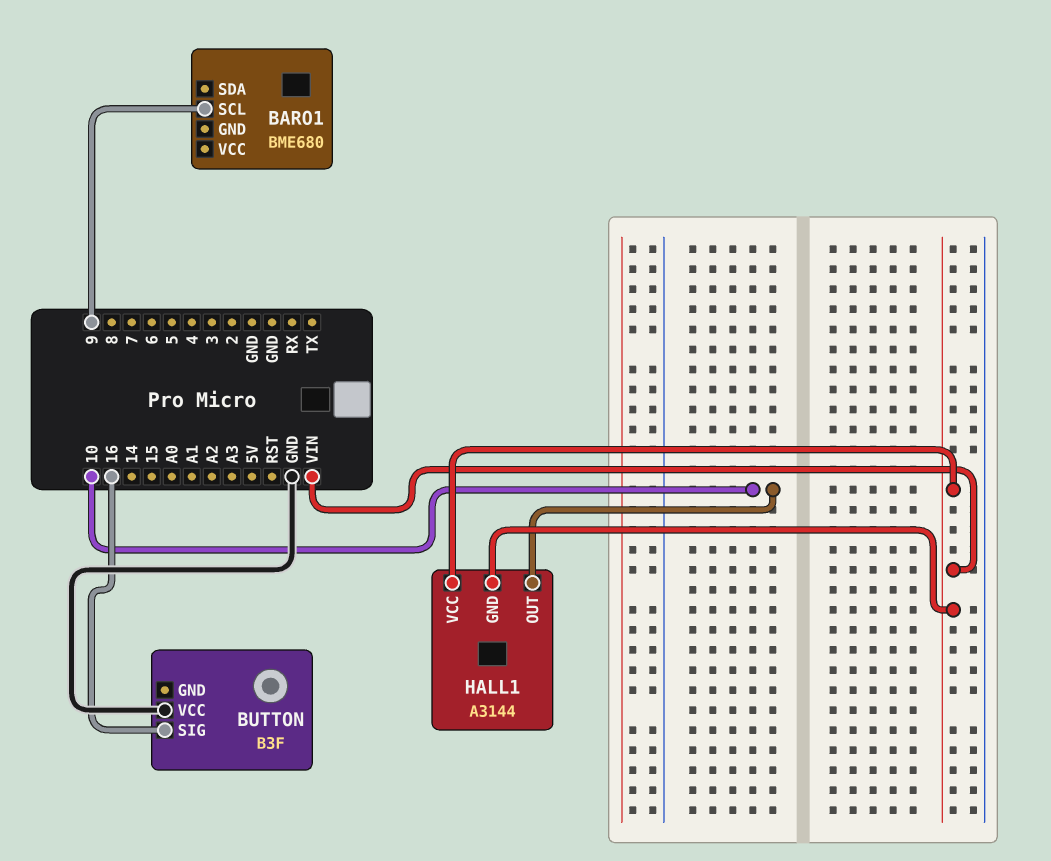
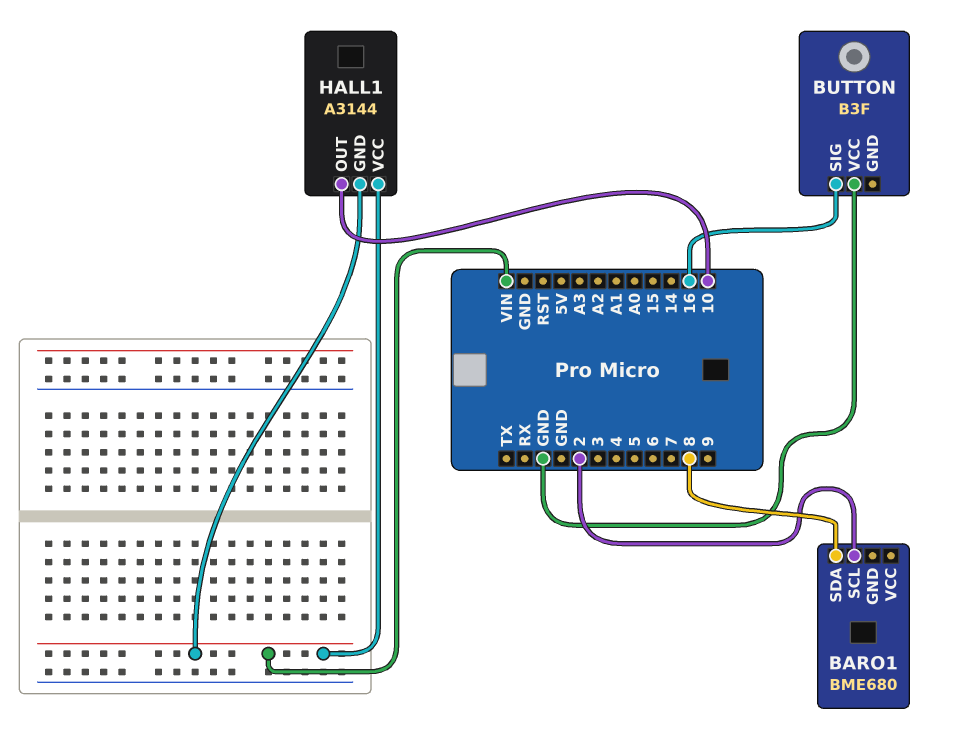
BARO1 pin SCL: 9 -> 2
BARO1 pin SDA: none -> 8

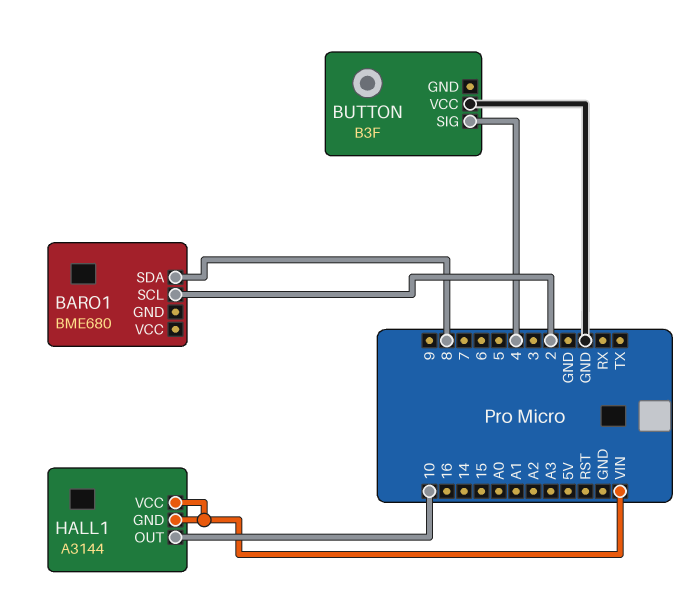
BUTTON pin SIG: 16 -> 4

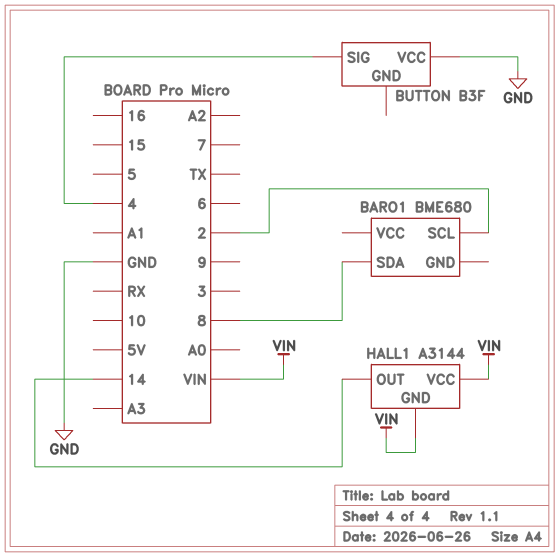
HALL1 pin OUT: 10 -> 14

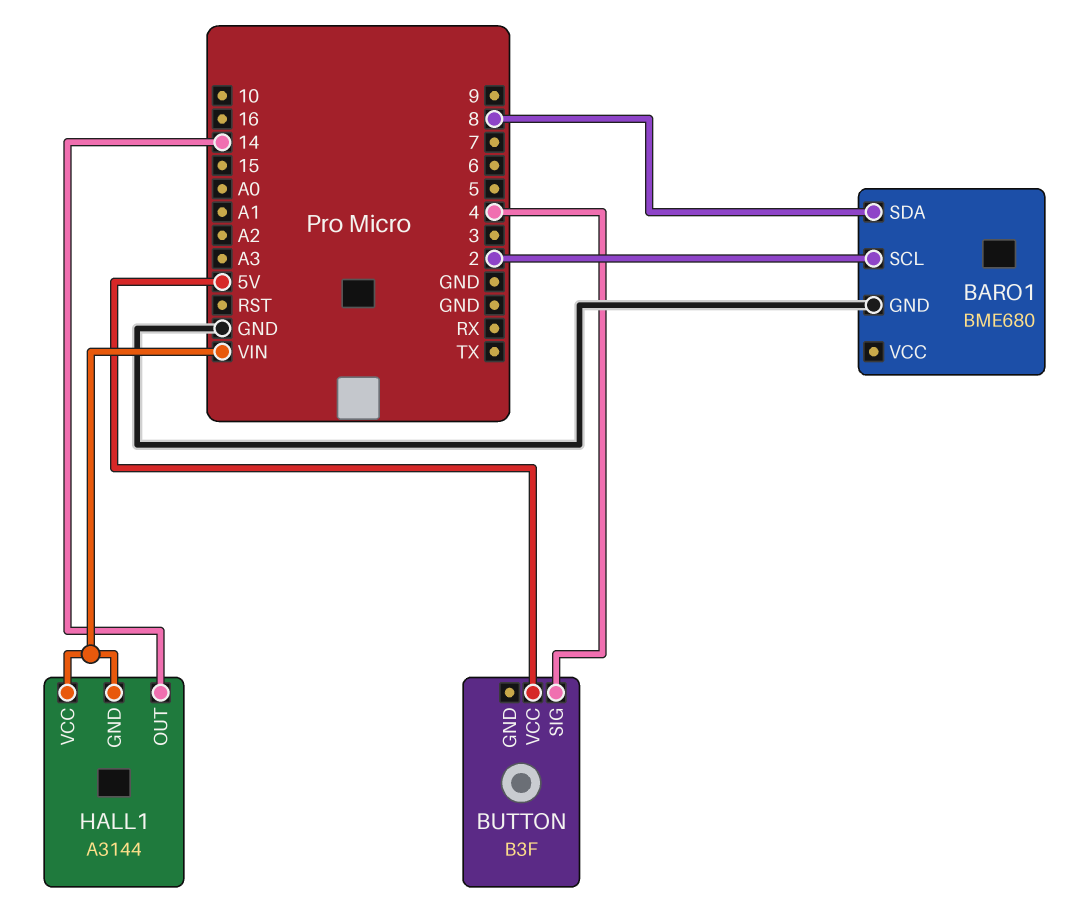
BARO1 pin GND: none -> GND
BUTTON pin VCC: GND -> 5V

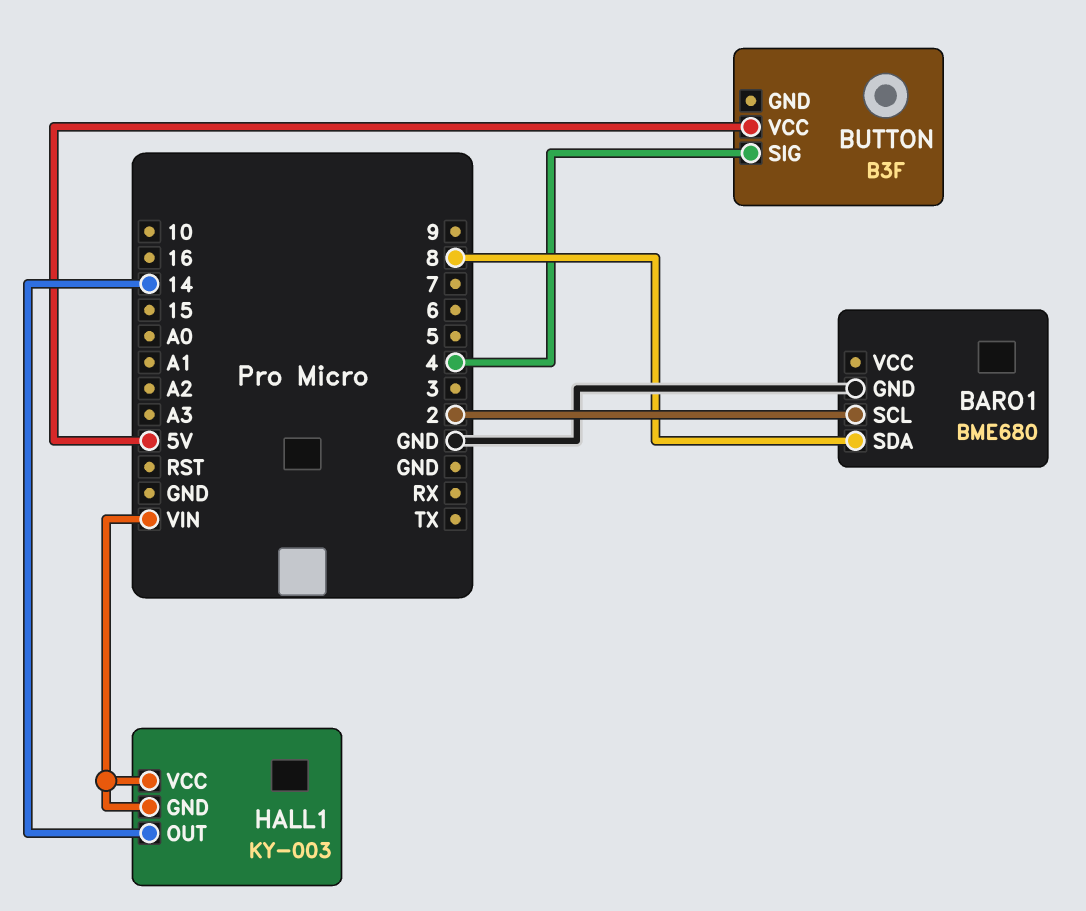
HALL1: A3144 -> KY-003

